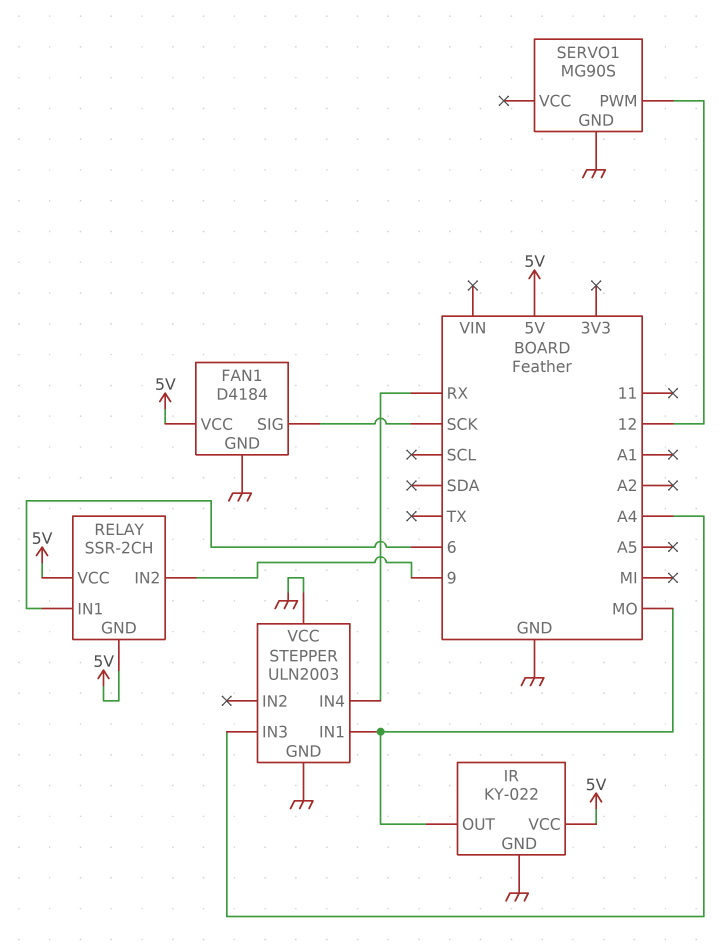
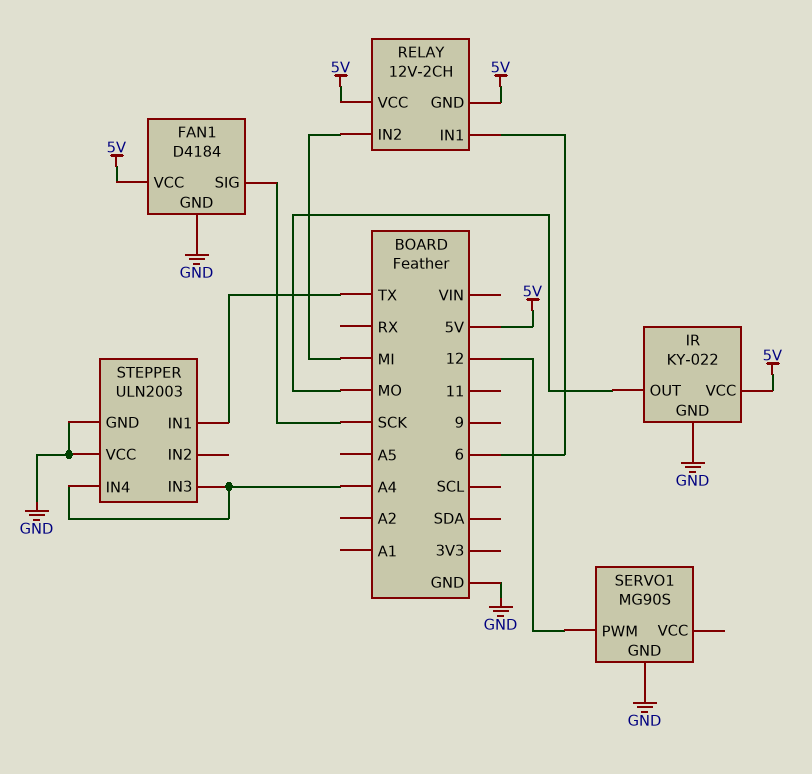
RELAY: SSR-2CH -> 12V-2CH
RELAY pin IN2: 9 -> MI
STEPPER pin IN1: MO -> TX
STEPPER pin IN4: RX -> A4

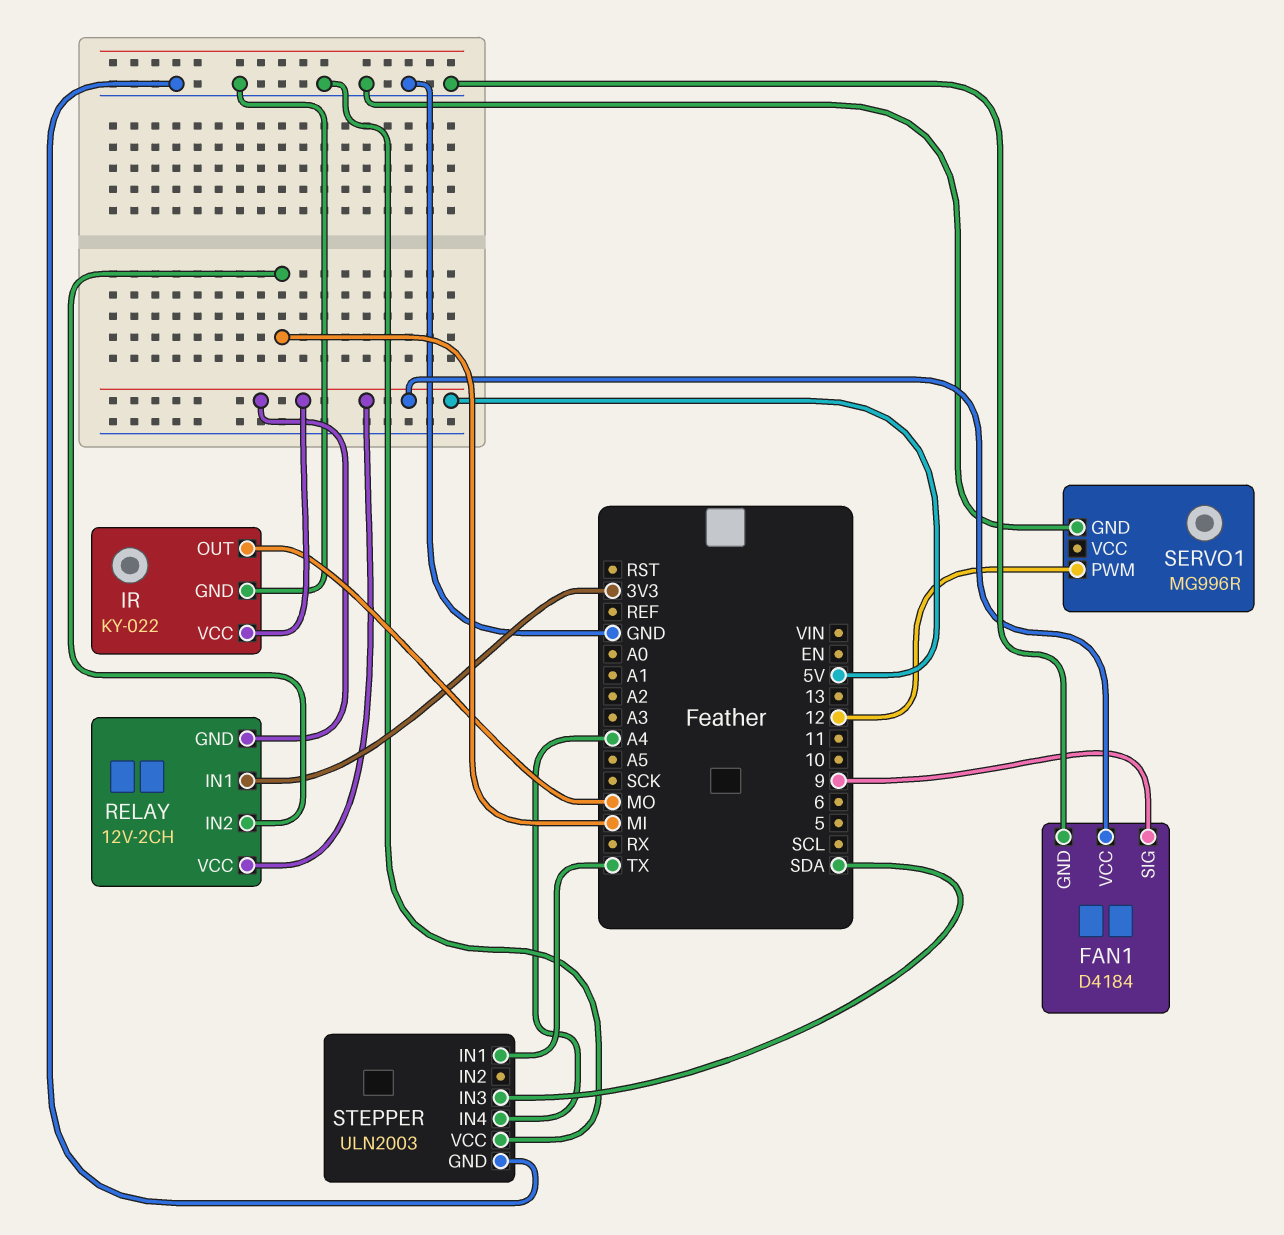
FAN1 pin SIG: SCK -> 9
RELAY pin IN1: 6 -> 3V3
SERVO1: MG90S -> MG996R
STEPPER pin IN3: A4 -> SDA

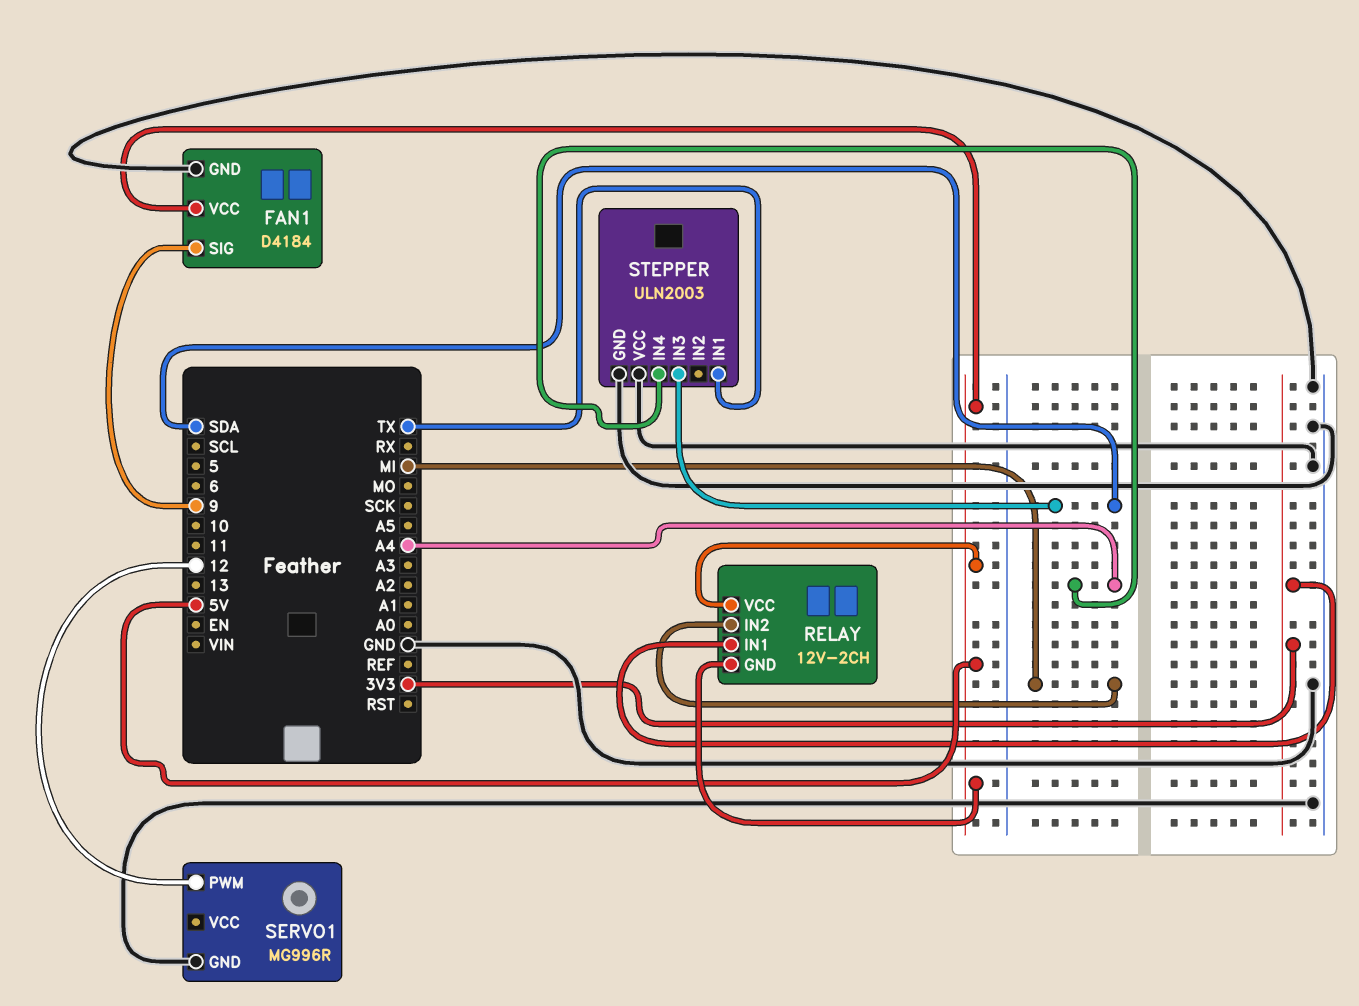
IR: KY-022 -> none
IR pin GND: GND -> none
IR pin OUT: MO -> none
IR pin VCC: 5V -> none

